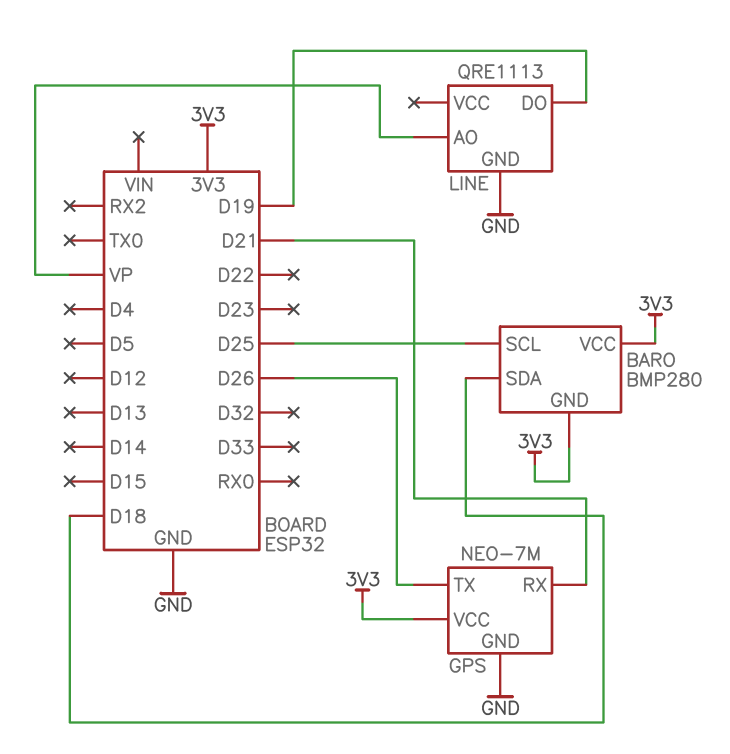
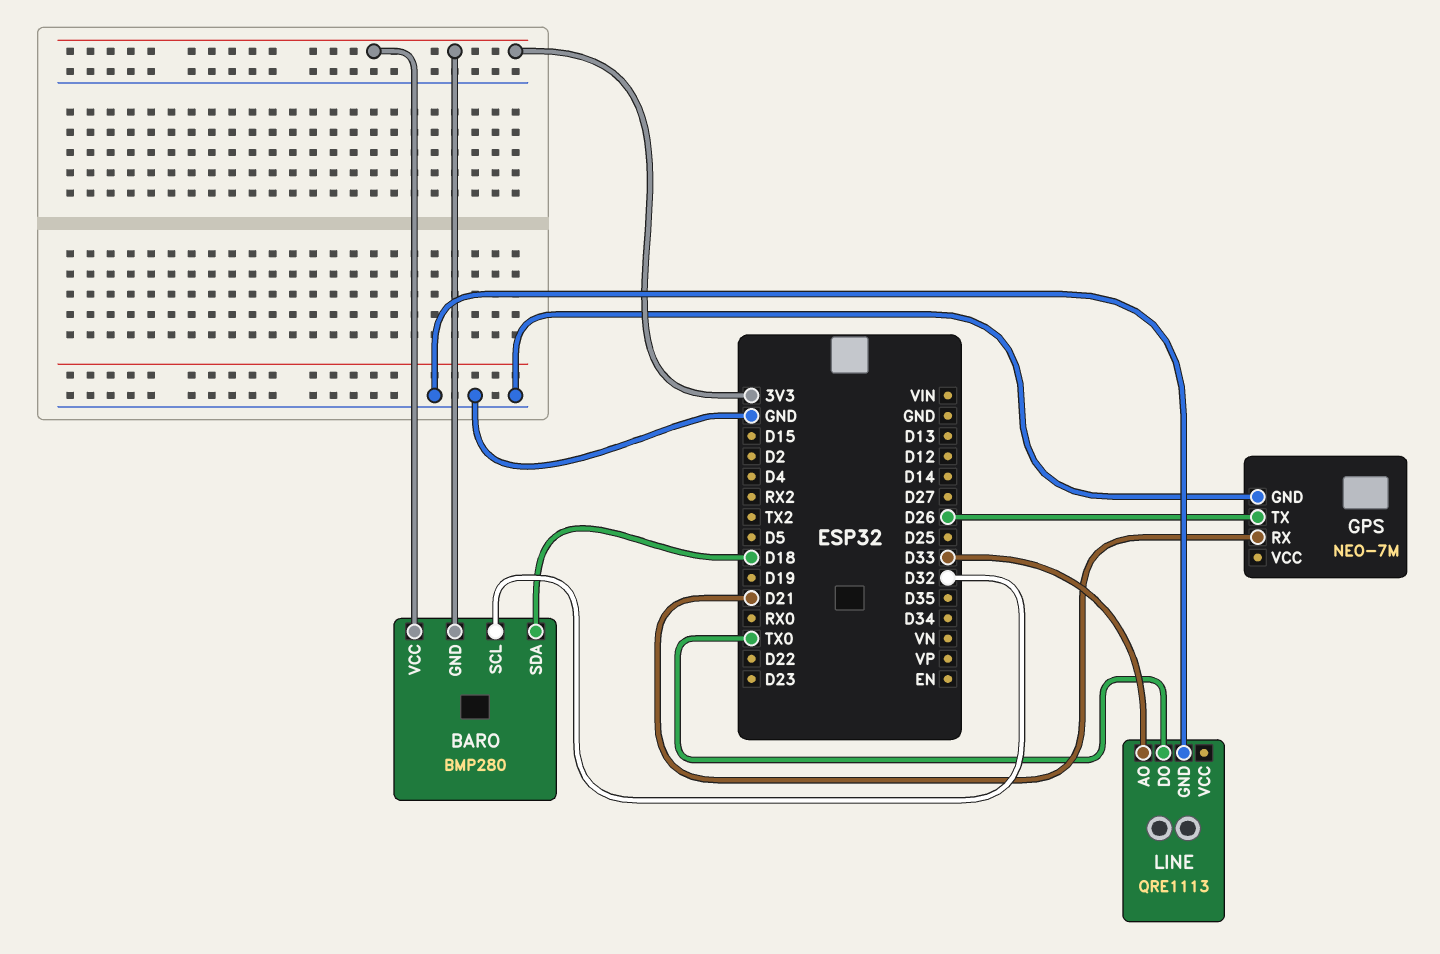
BARO pin SCL: D25 -> D32
GPS pin VCC: 3V3 -> none
LINE pin AO: VP -> D33
LINE pin DO: D19 -> TX0

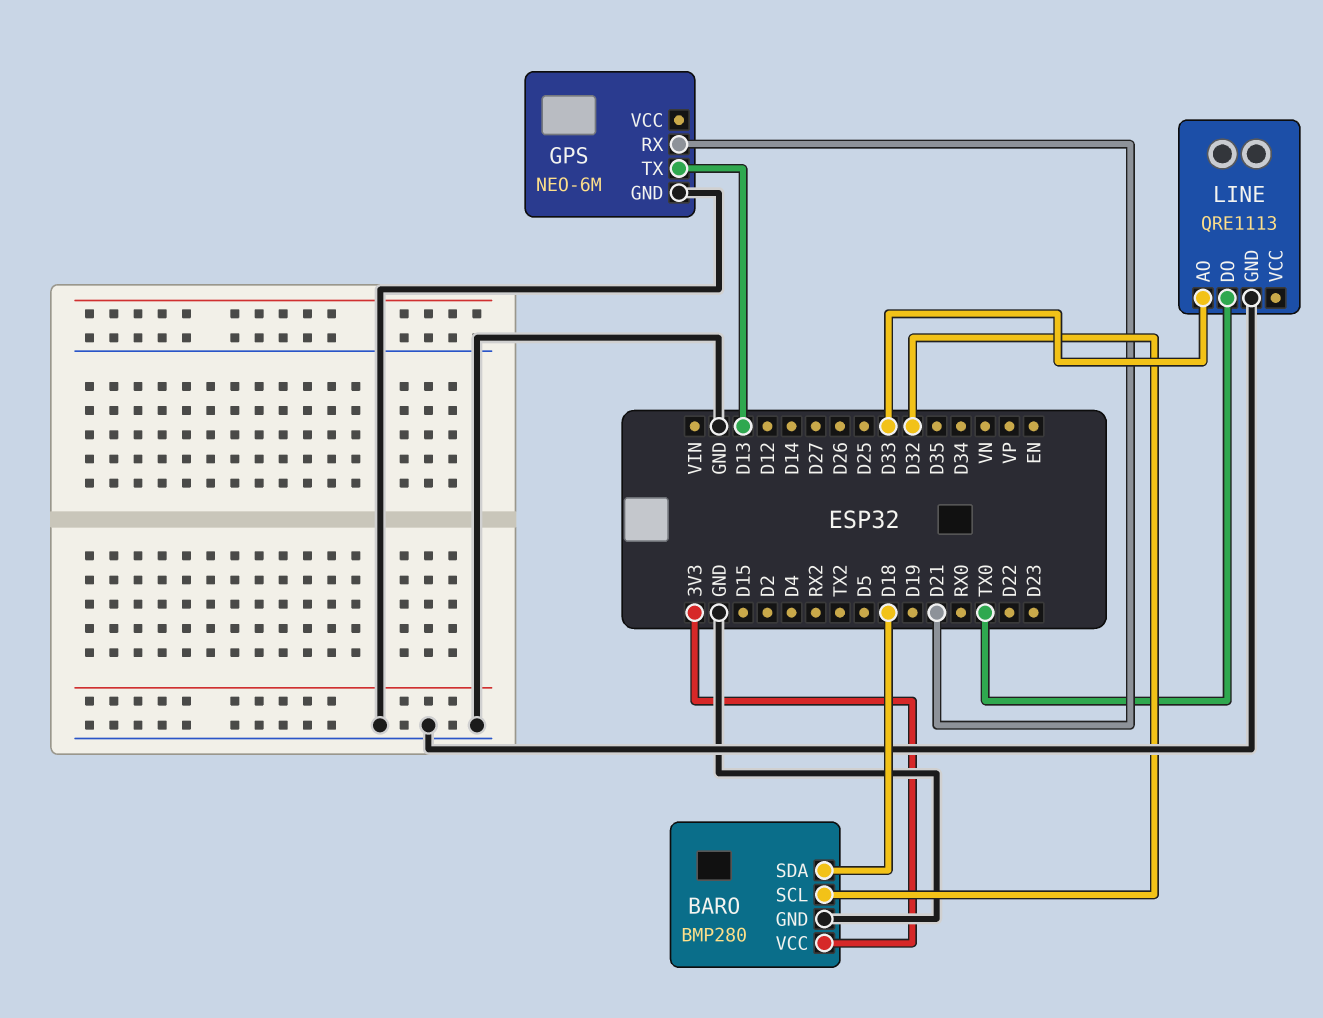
BARO pin GND: 3V3 -> GND
GPS: NEO-7M -> NEO-6M
GPS pin TX: D26 -> D13

